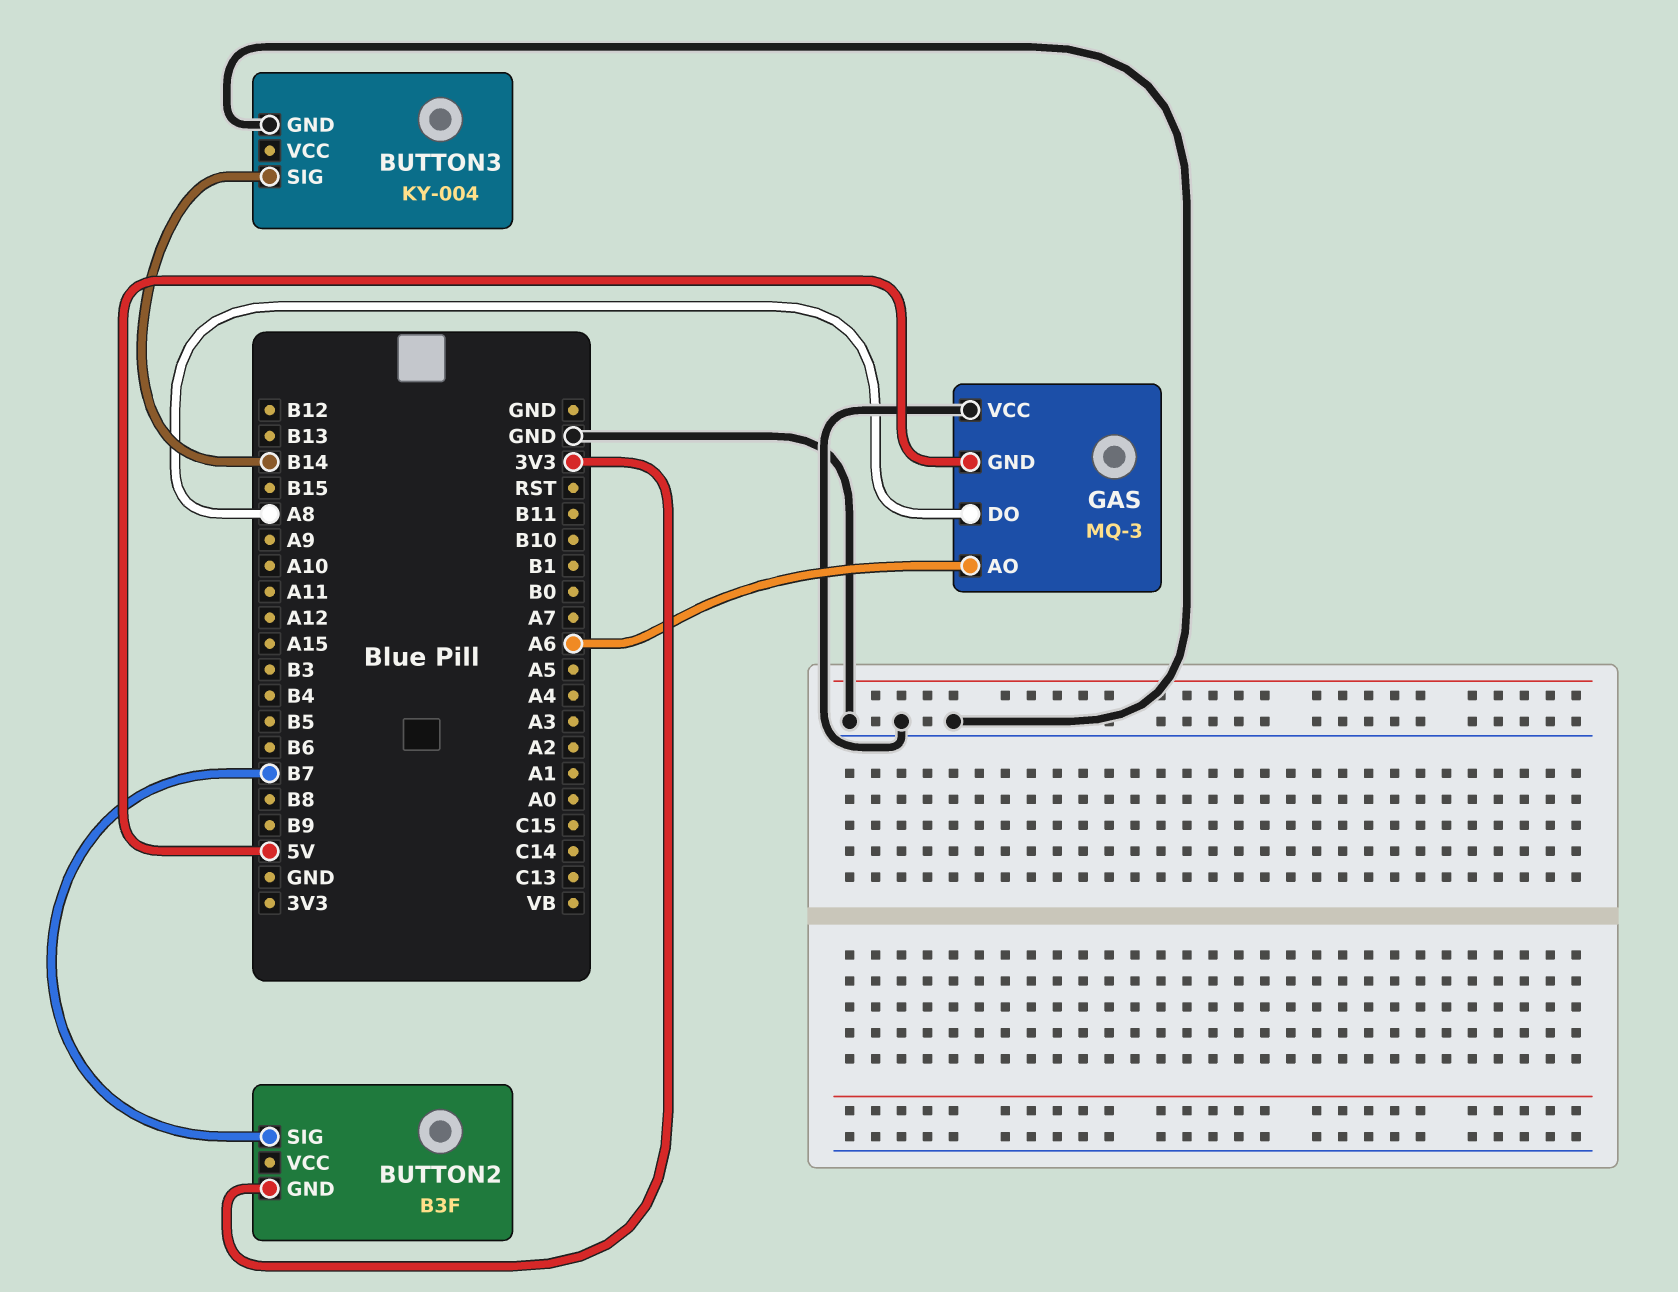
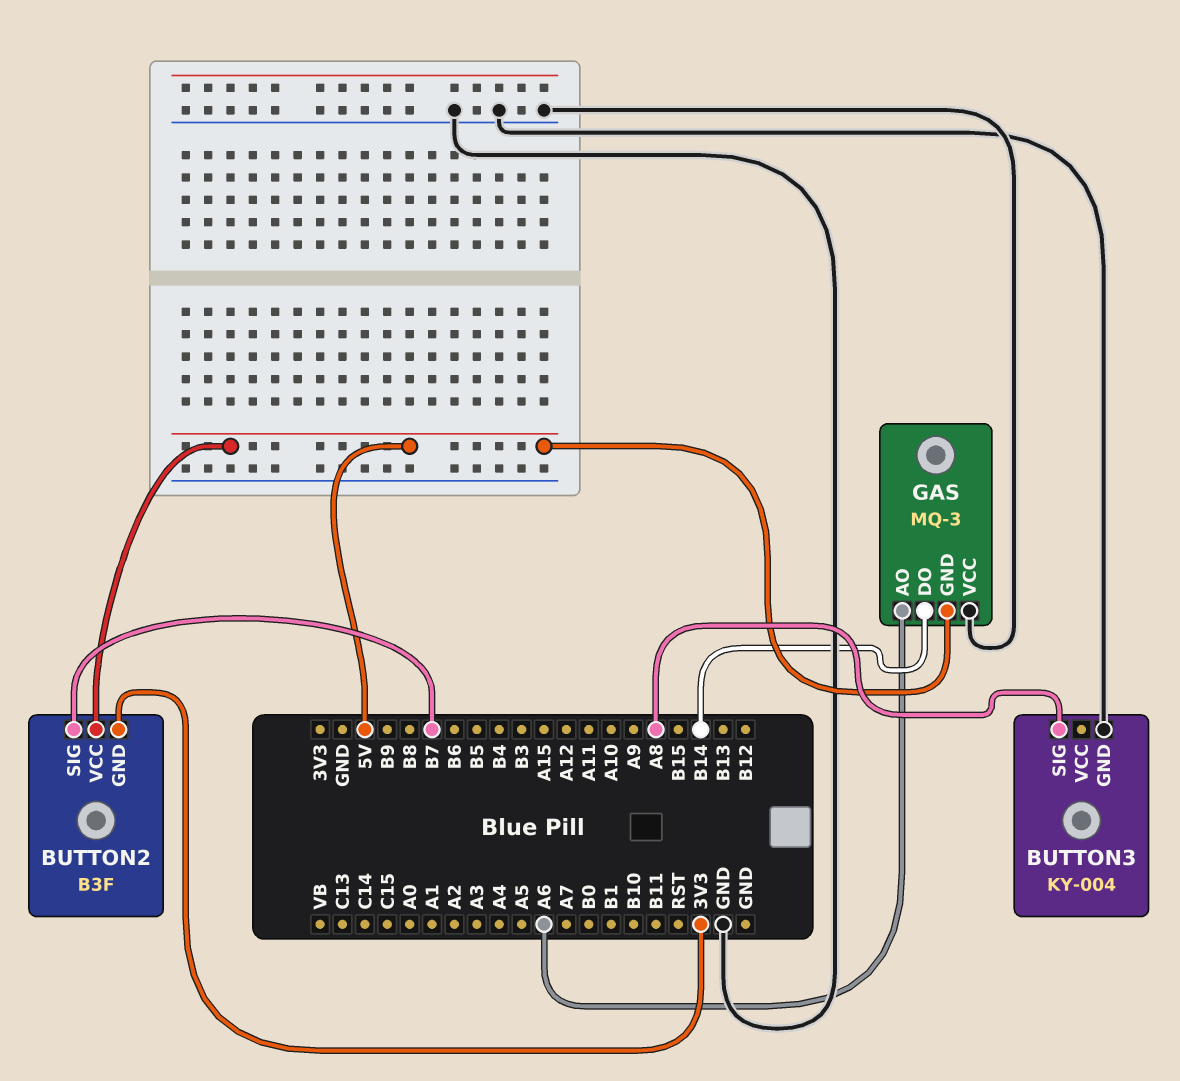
BUTTON2 pin VCC: none -> 5V
BUTTON3 pin SIG: B14 -> A8
GAS pin DO: A8 -> B14

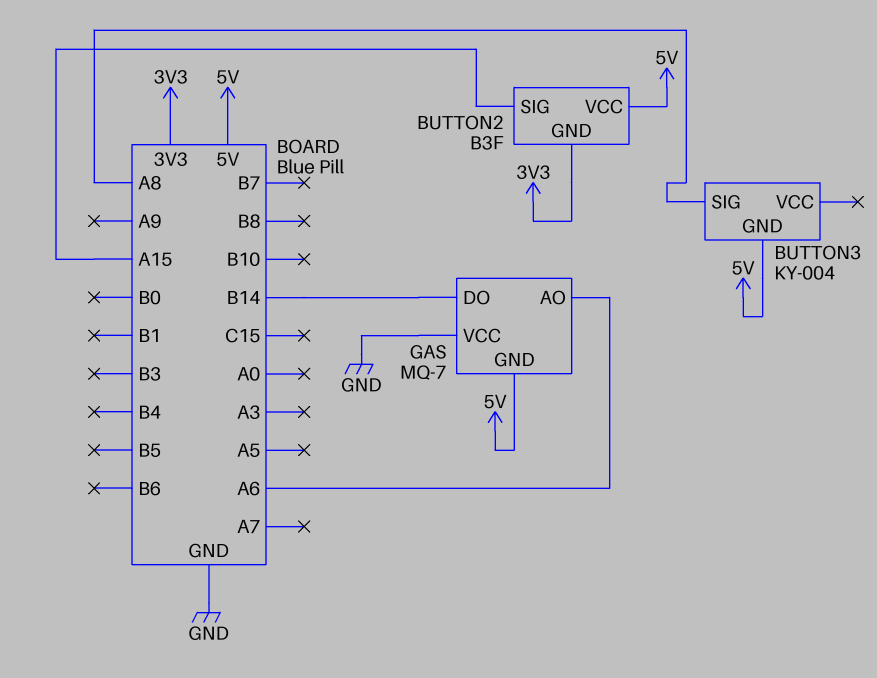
BUTTON2 pin SIG: B7 -> A15
BUTTON3 pin GND: GND -> 5V
GAS: MQ-3 -> MQ-7

